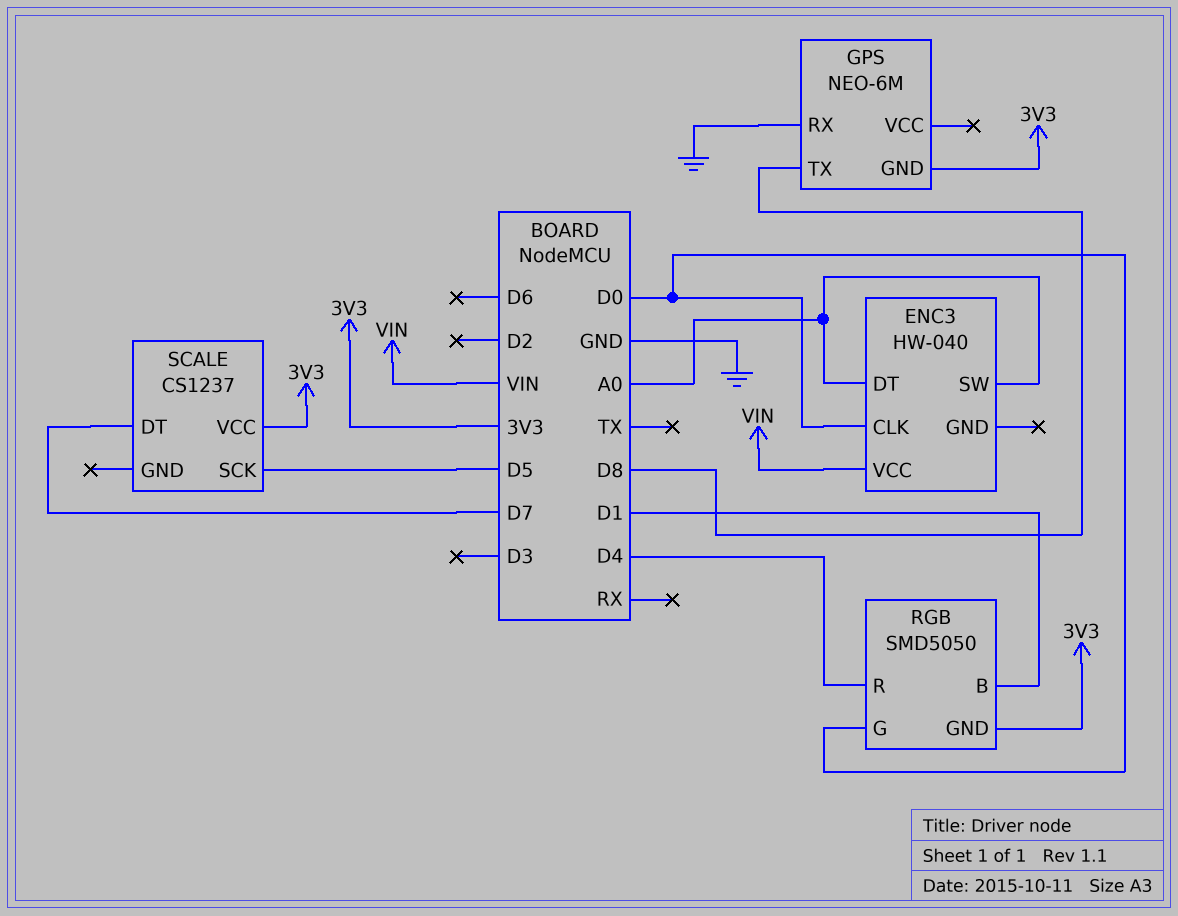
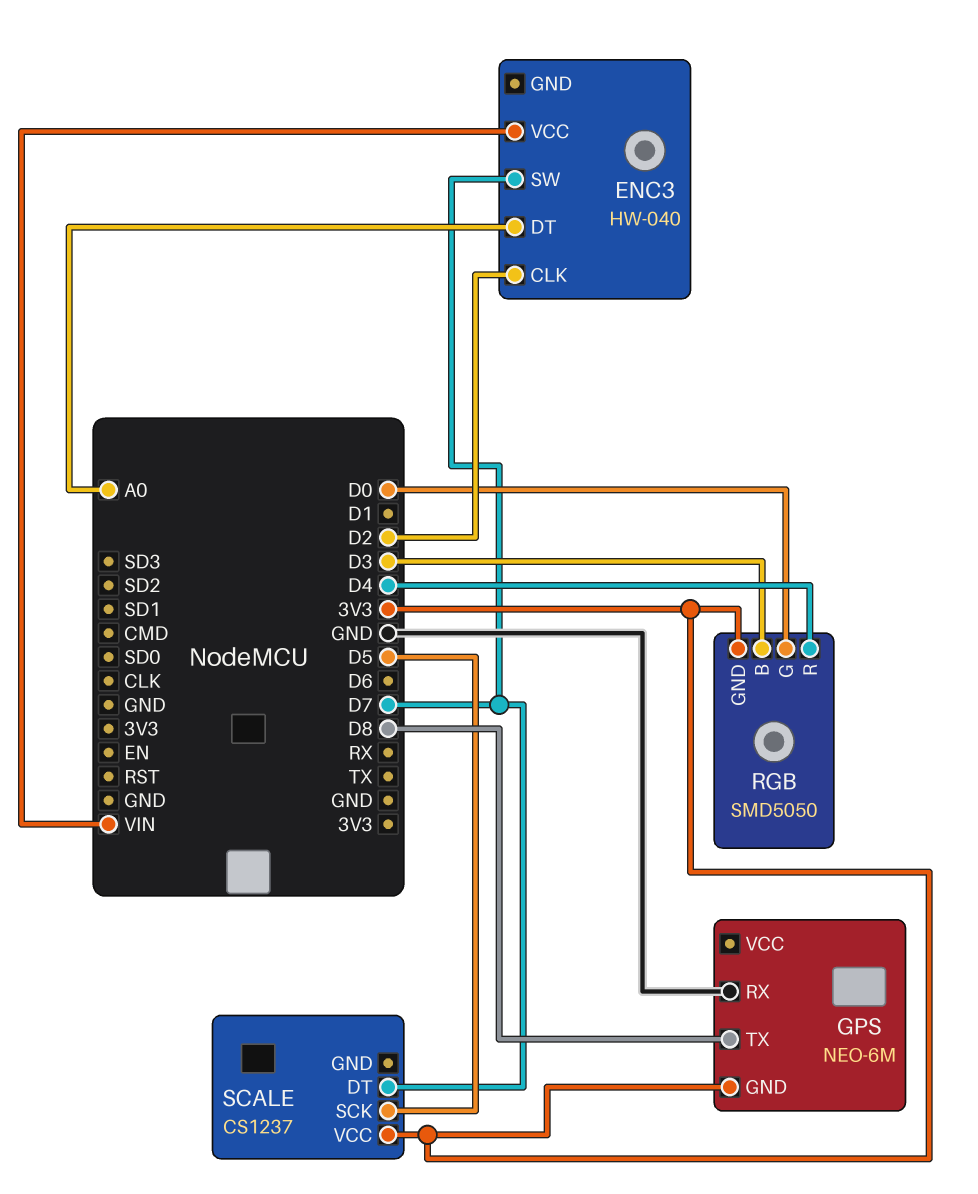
ENC3 pin CLK: D0 -> D2
ENC3 pin SW: A0 -> D7
RGB pin B: D1 -> D3

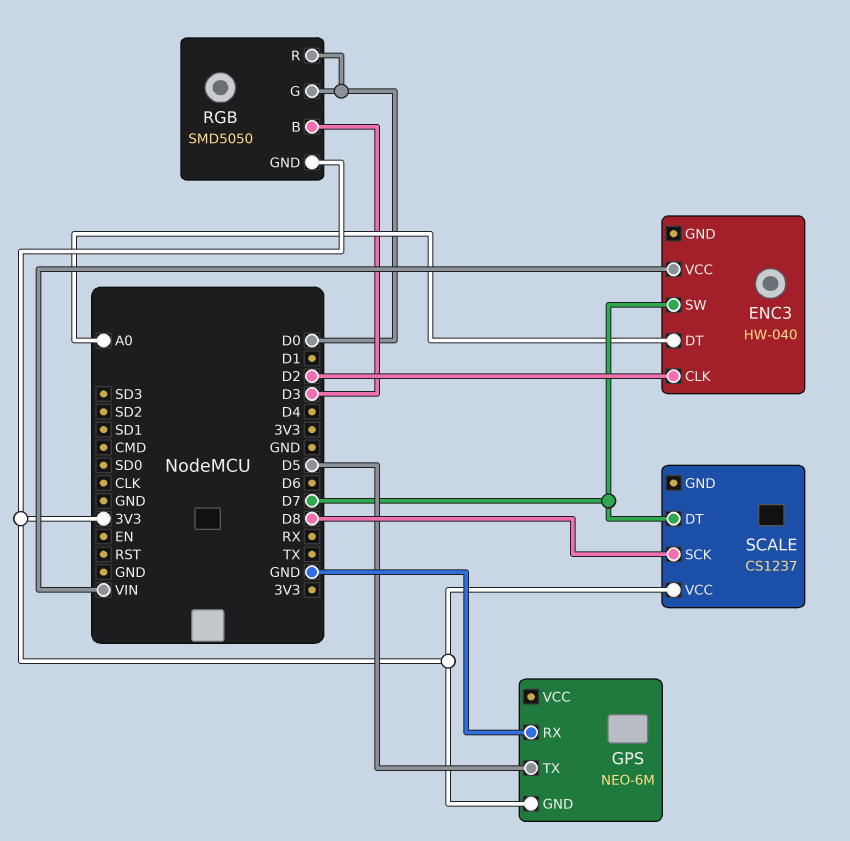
GPS pin TX: D8 -> D5
RGB pin R: D4 -> D0
SCALE pin SCK: D5 -> D8

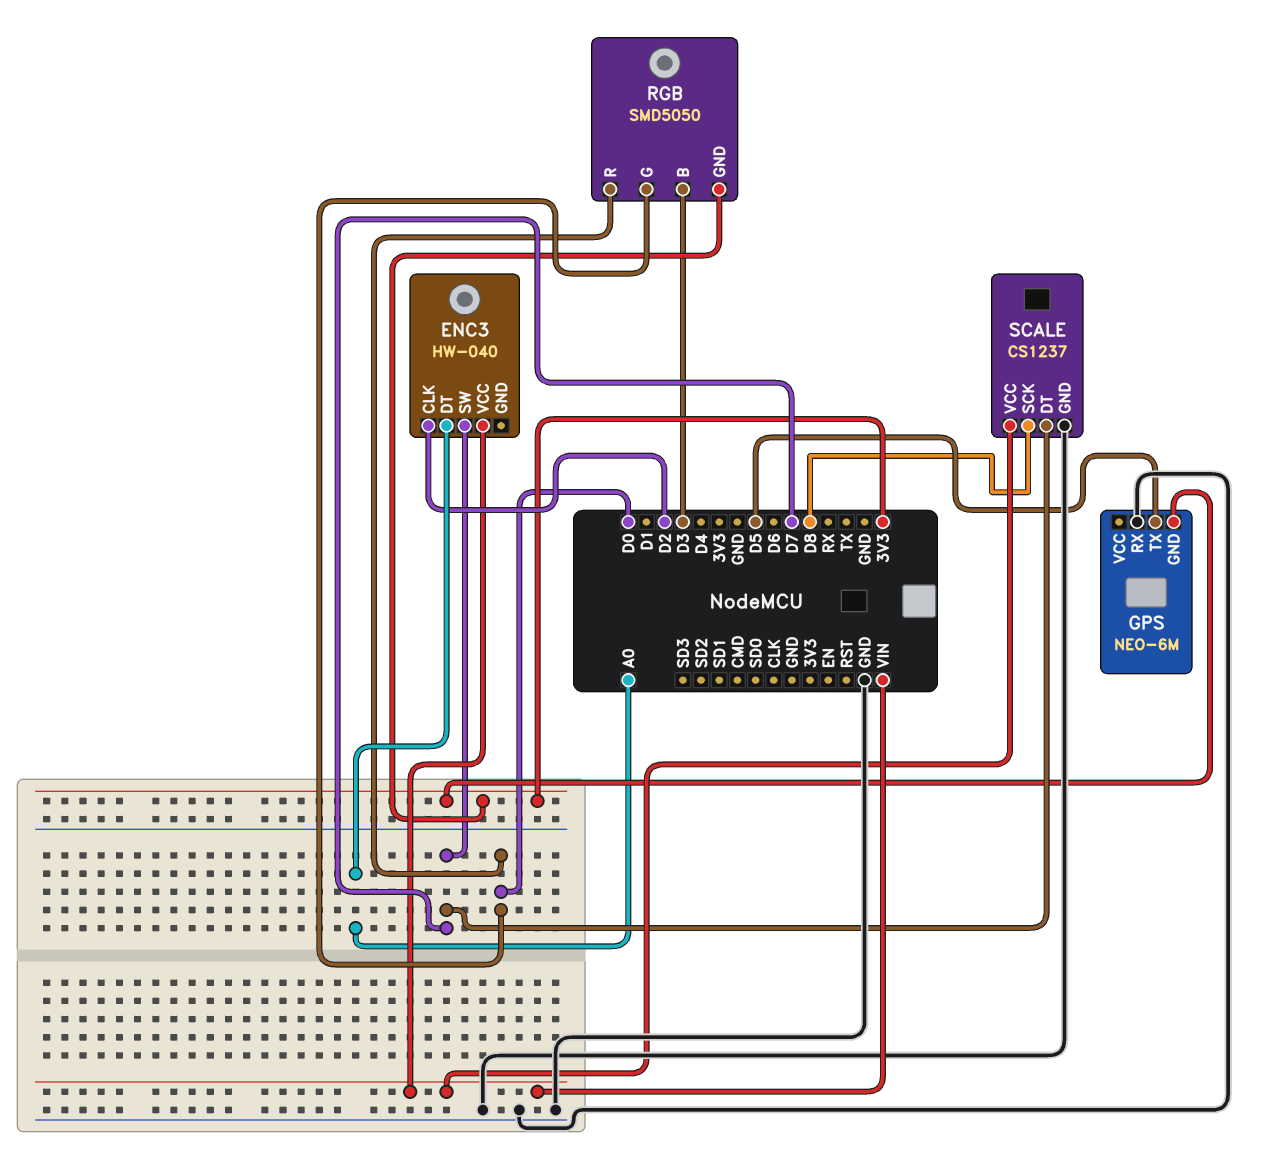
SCALE pin GND: none -> GND
SCALE pin VCC: 3V3 -> VIN

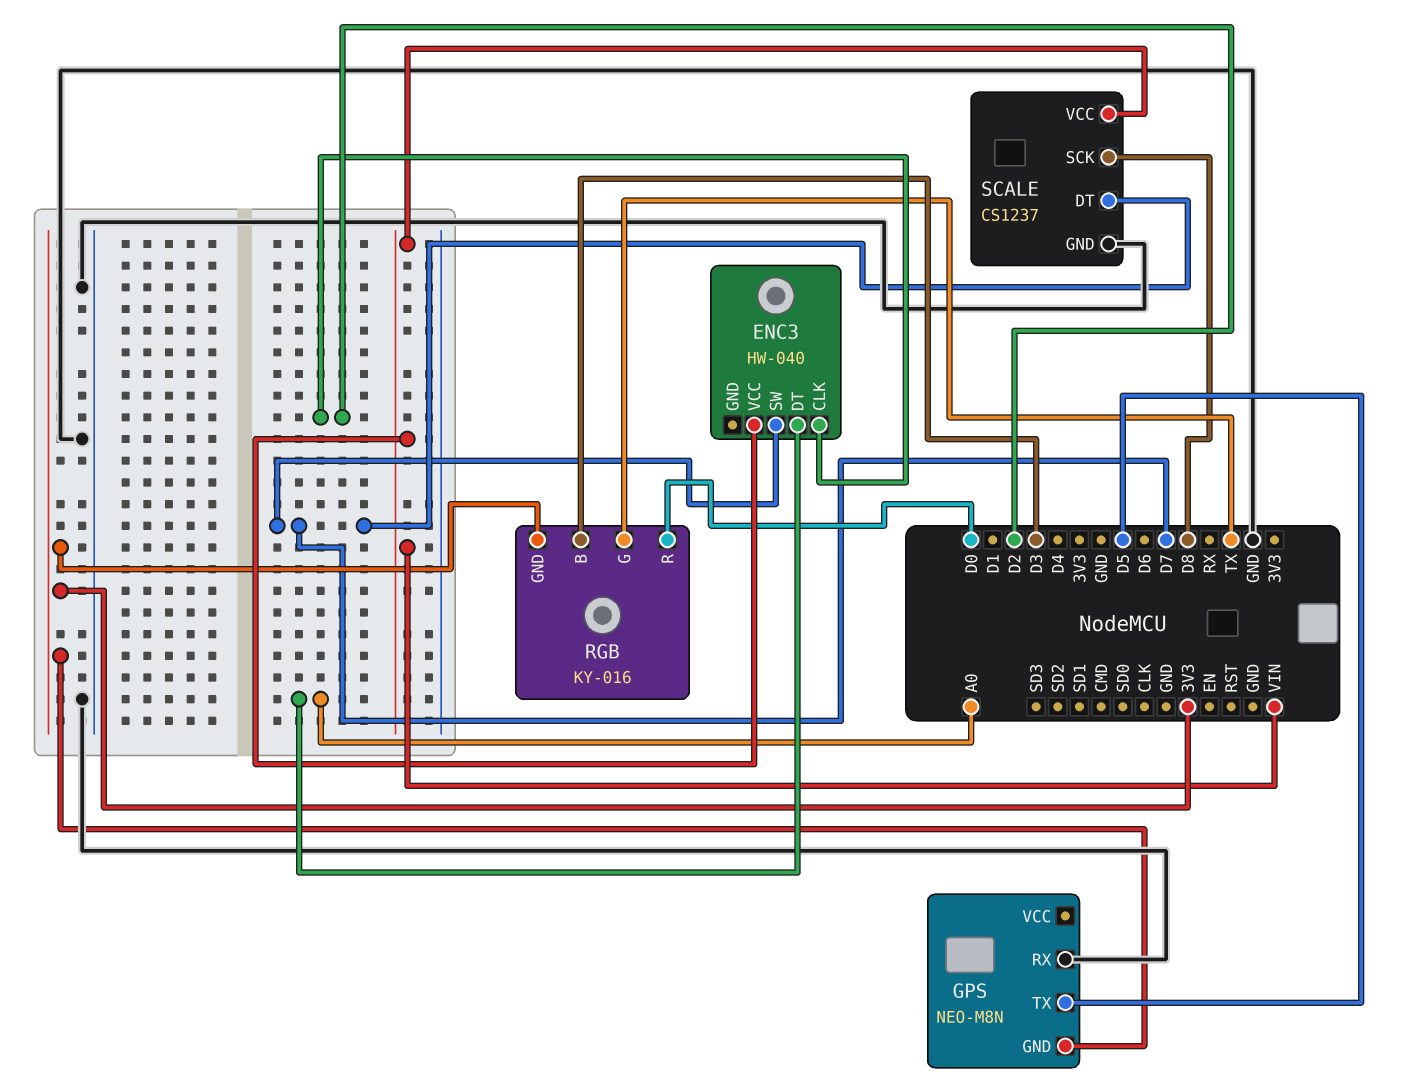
GPS: NEO-6M -> NEO-M8N
RGB: SMD5050 -> KY-016
RGB pin G: D0 -> TX

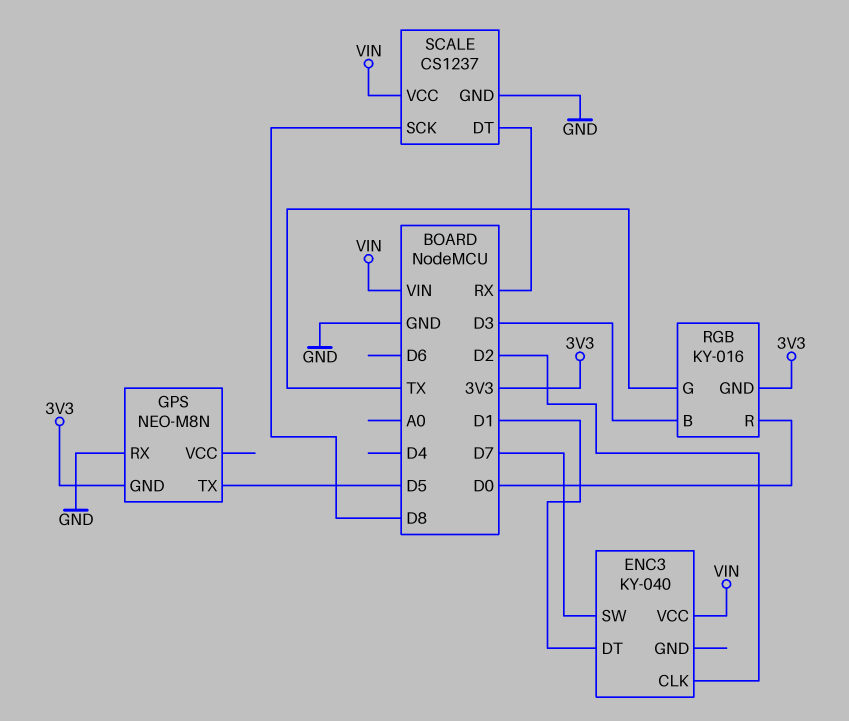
ENC3: HW-040 -> KY-040
ENC3 pin DT: A0 -> D1
SCALE pin DT: D7 -> RX

